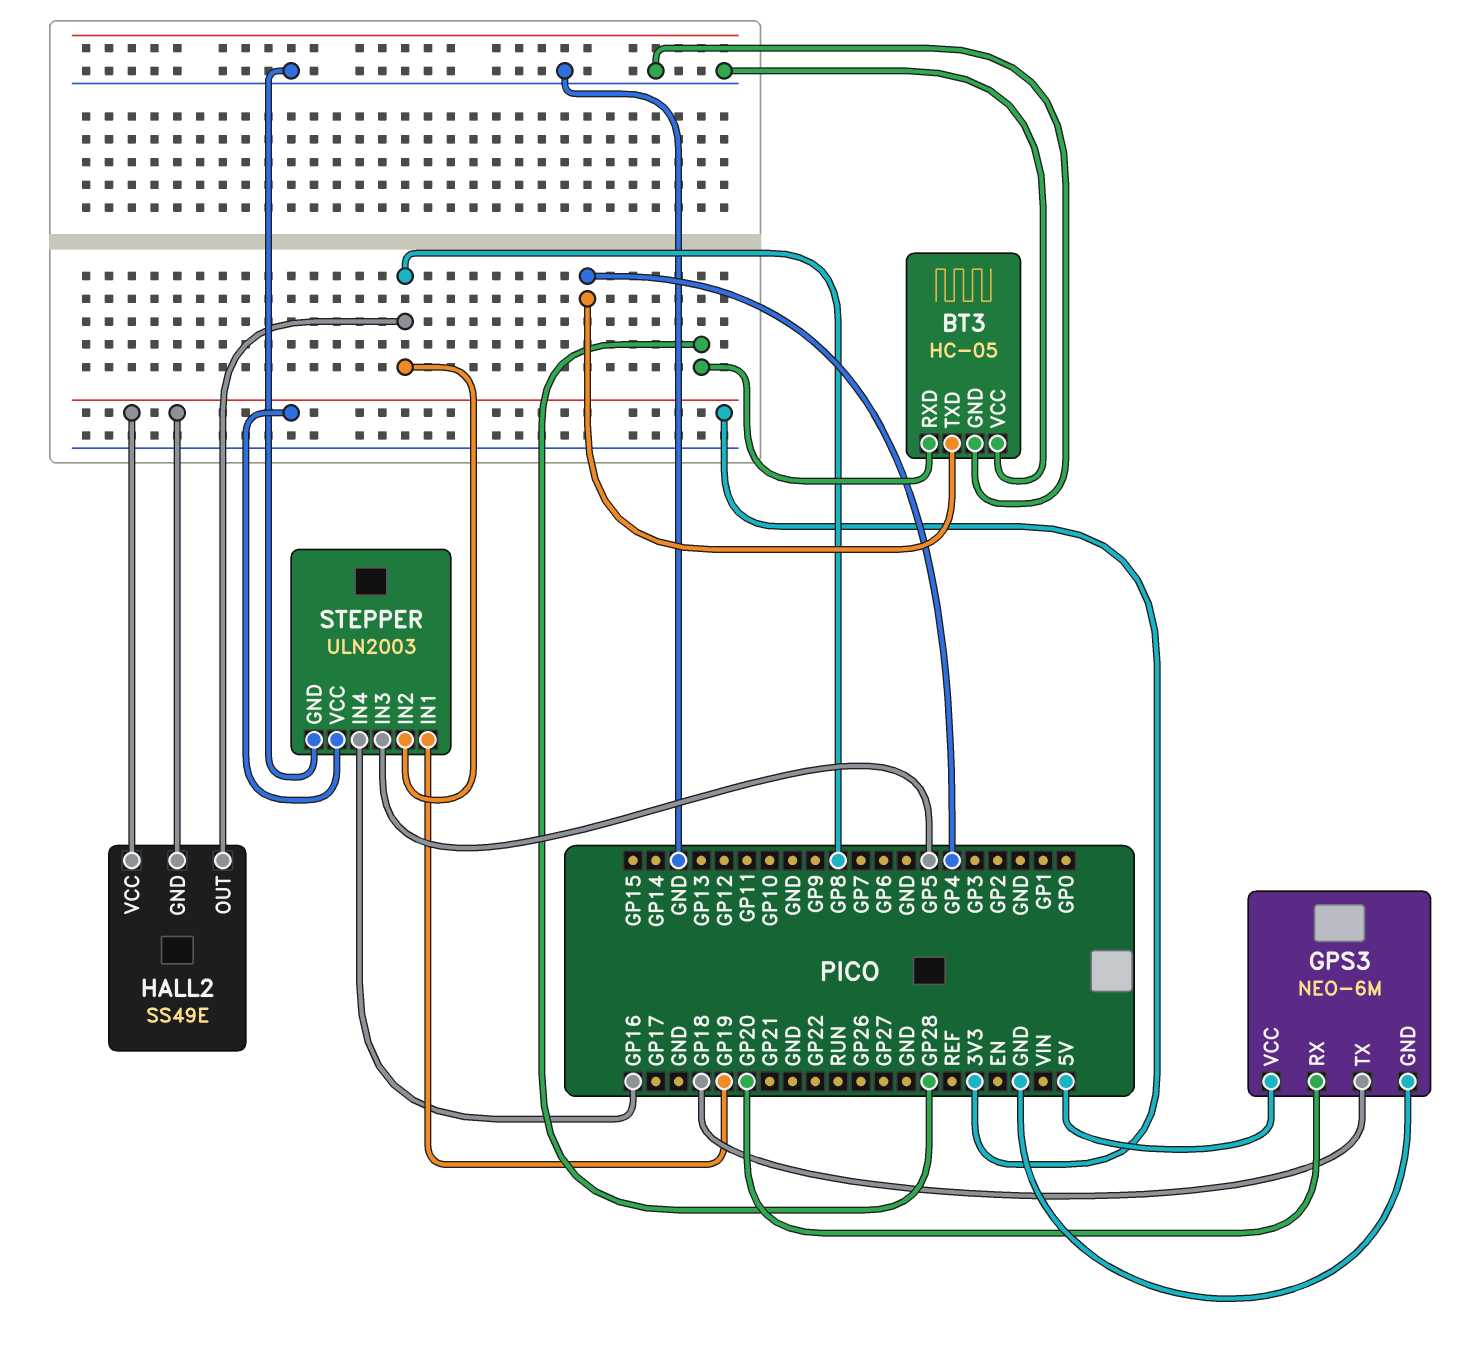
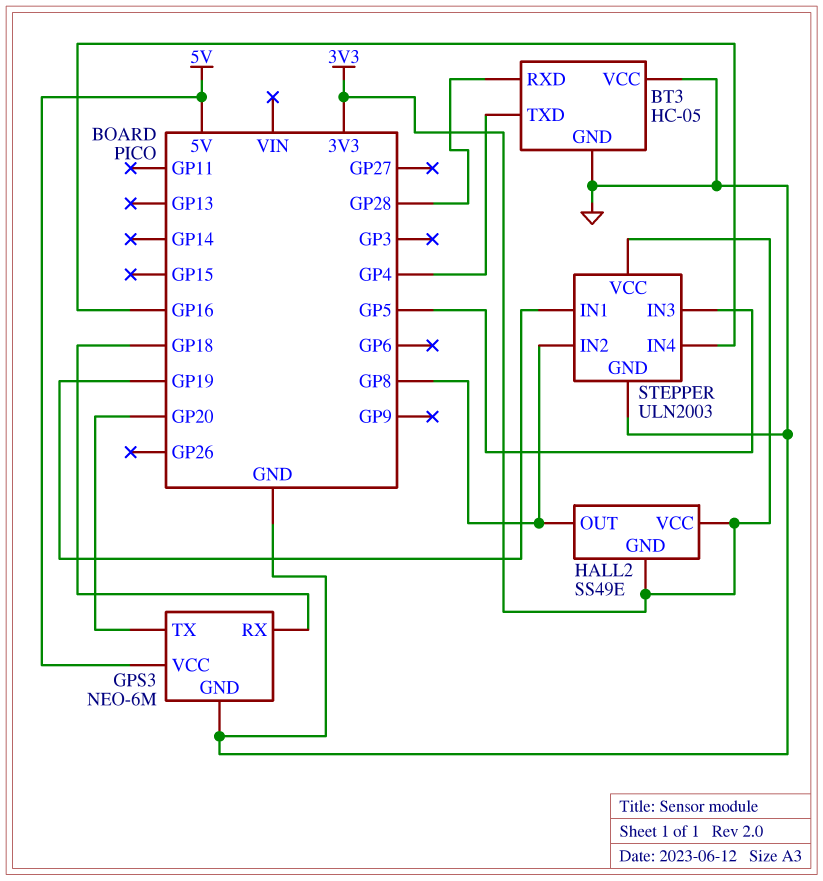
GPS3 pin RX: GP20 -> GP18
GPS3 pin TX: GP18 -> GP20

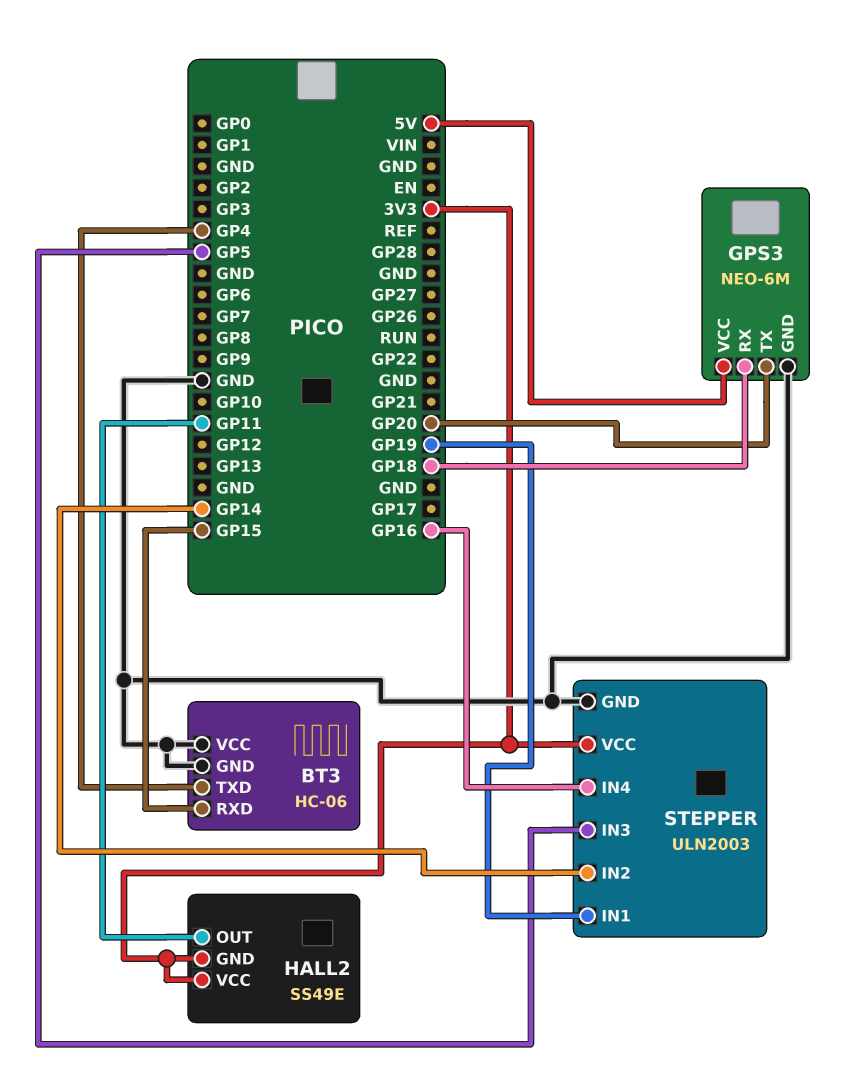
BT3: HC-05 -> HC-06
BT3 pin RXD: GP28 -> GP15
HALL2 pin OUT: GP8 -> GP11
STEPPER pin IN2: GP8 -> GP14

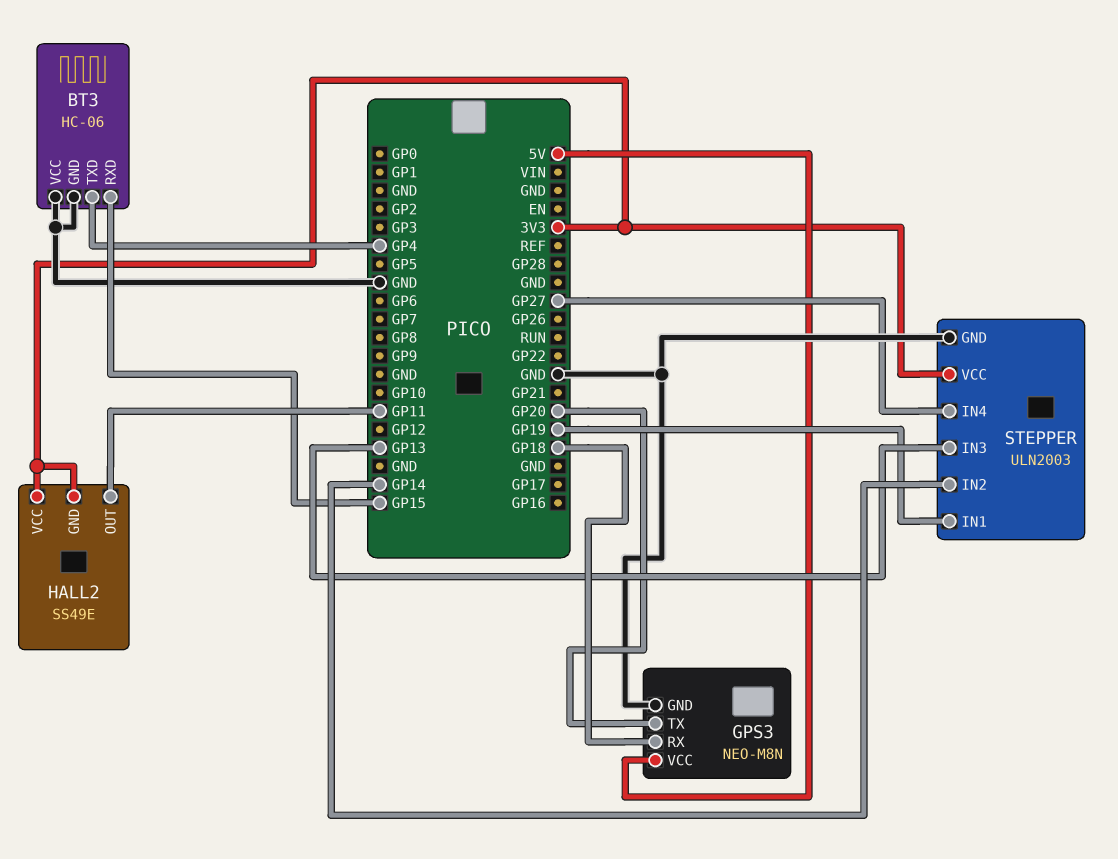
GPS3: NEO-6M -> NEO-M8N
STEPPER pin IN3: GP5 -> GP13
STEPPER pin IN4: GP16 -> GP27

